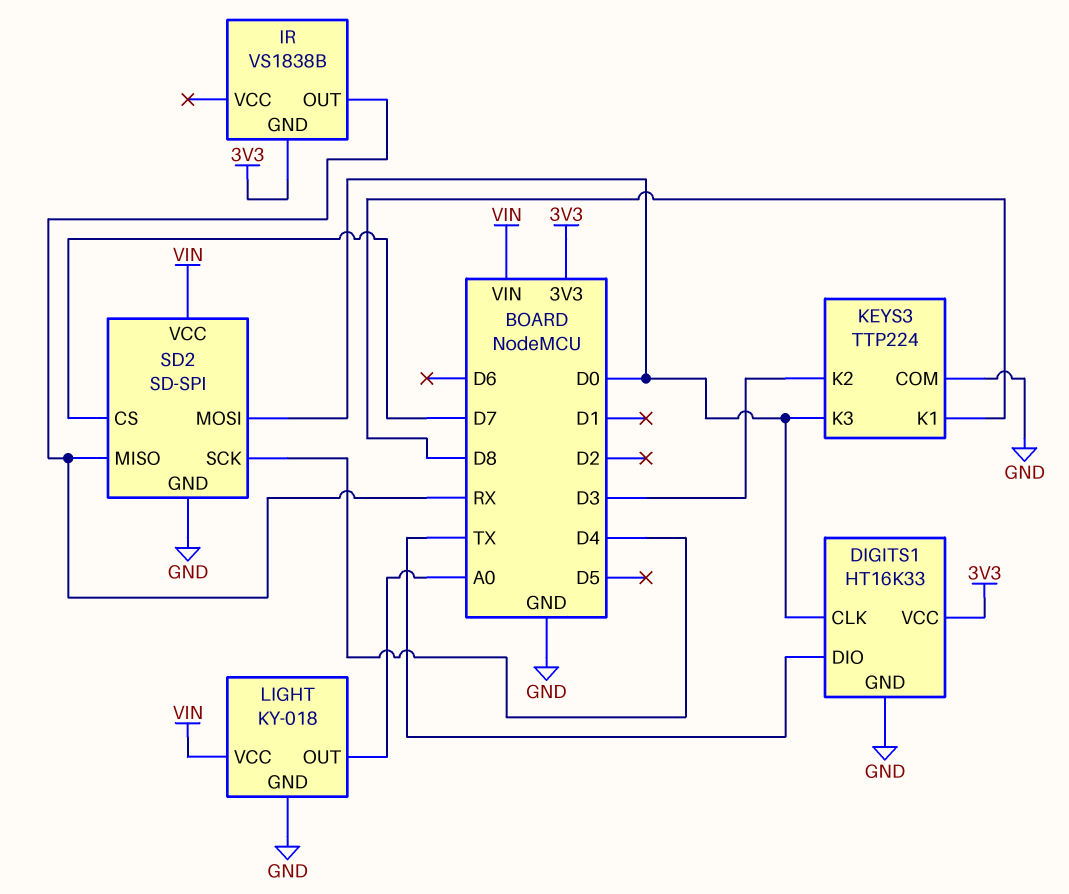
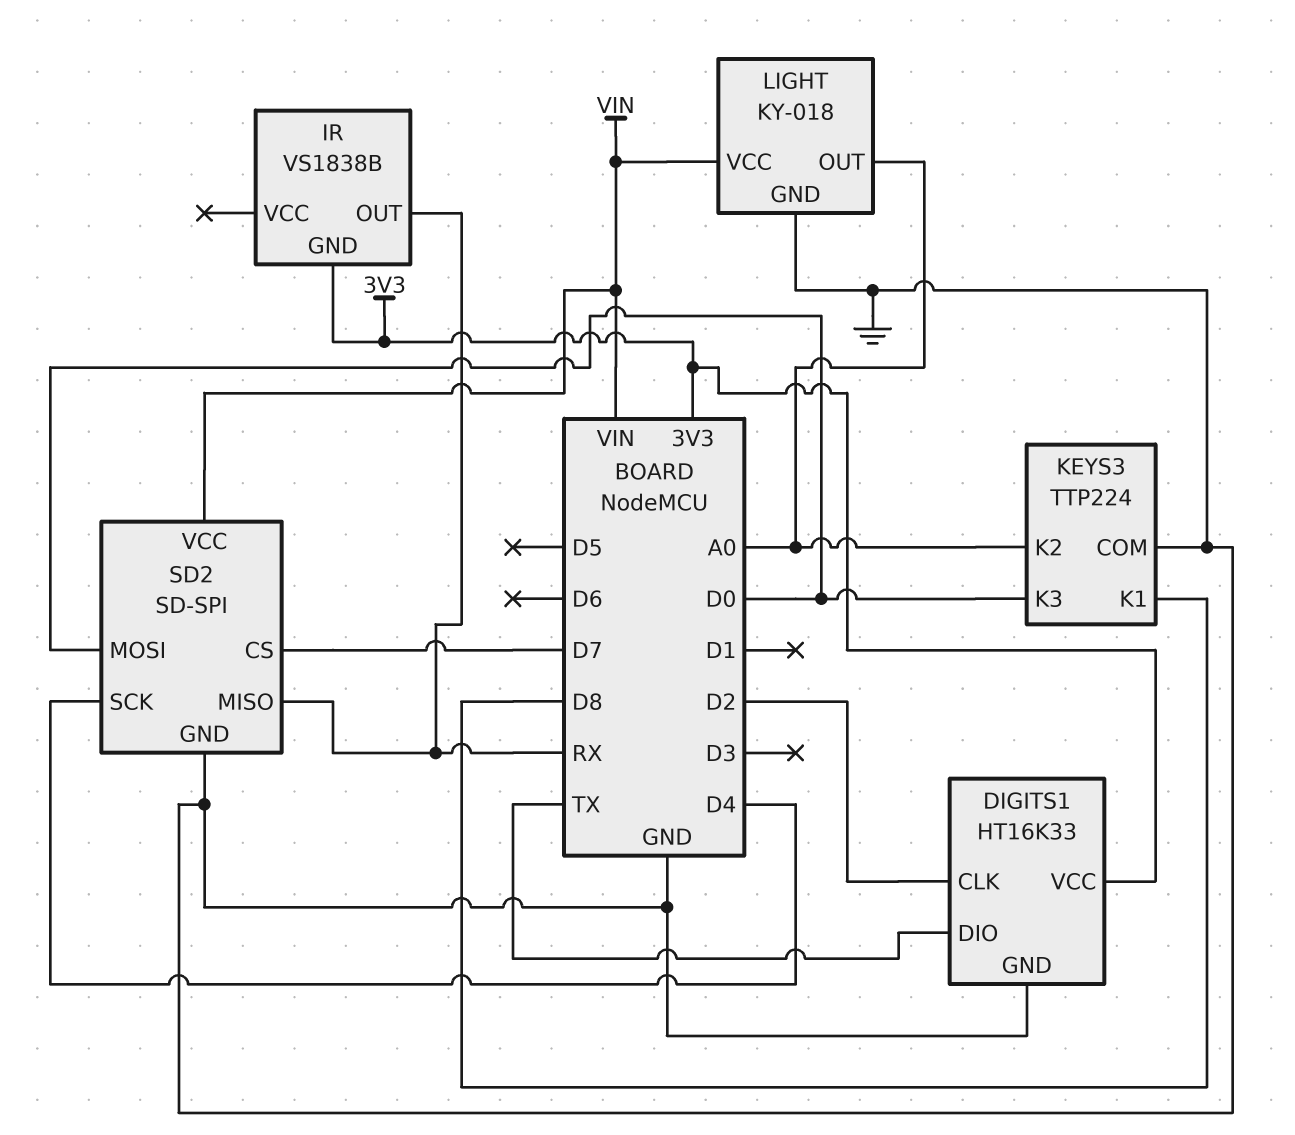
DIGITS1 pin CLK: D0 -> D2
KEYS3 pin K2: D3 -> A0

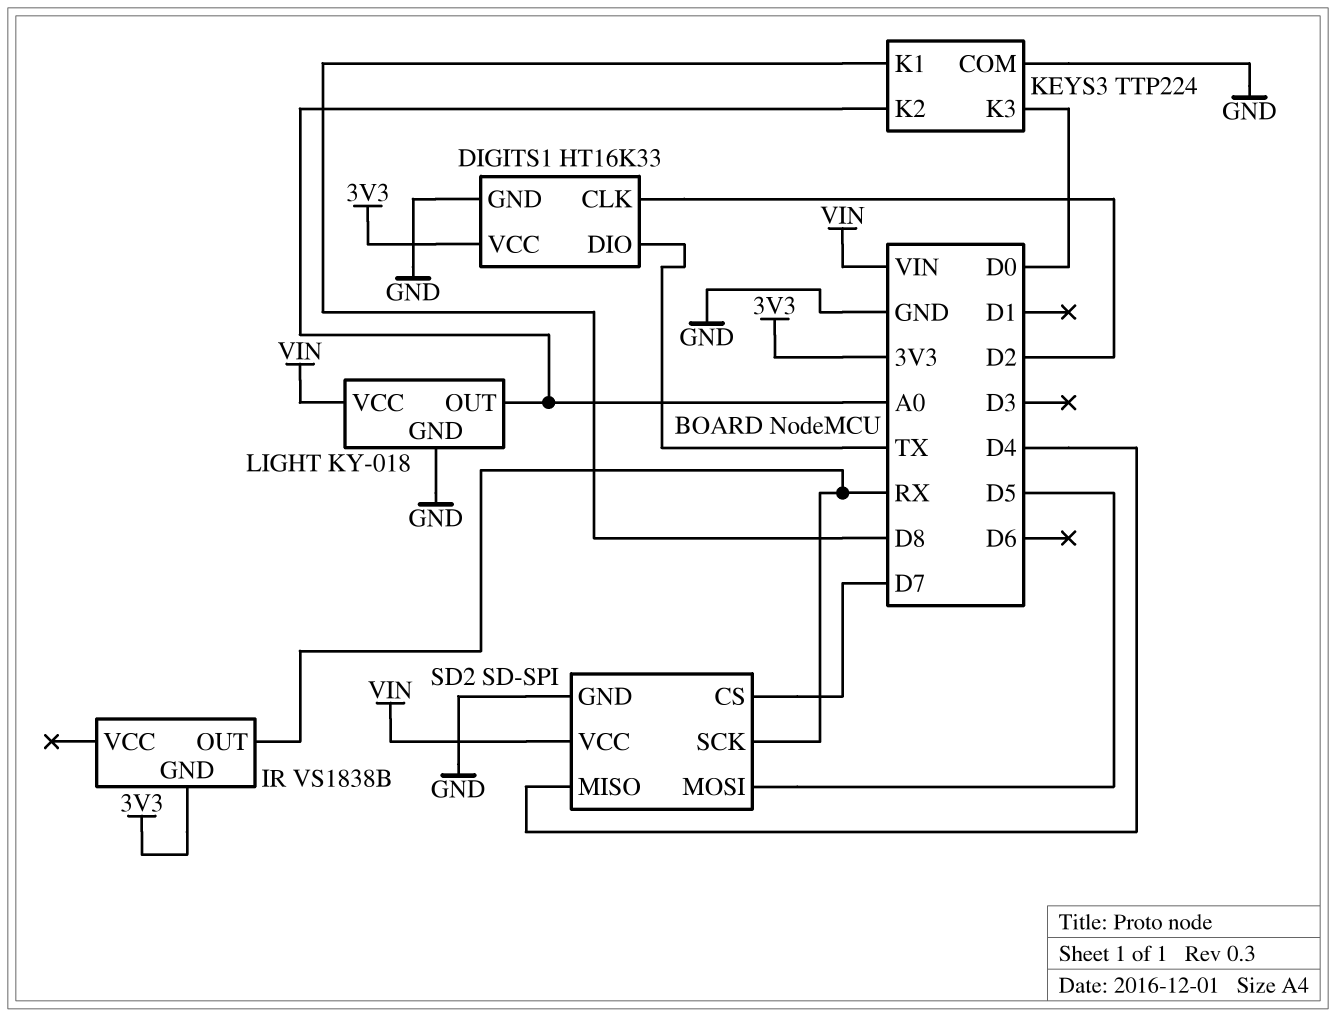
SD2 pin MISO: RX -> D4
SD2 pin MOSI: D0 -> D5
SD2 pin SCK: D4 -> RX

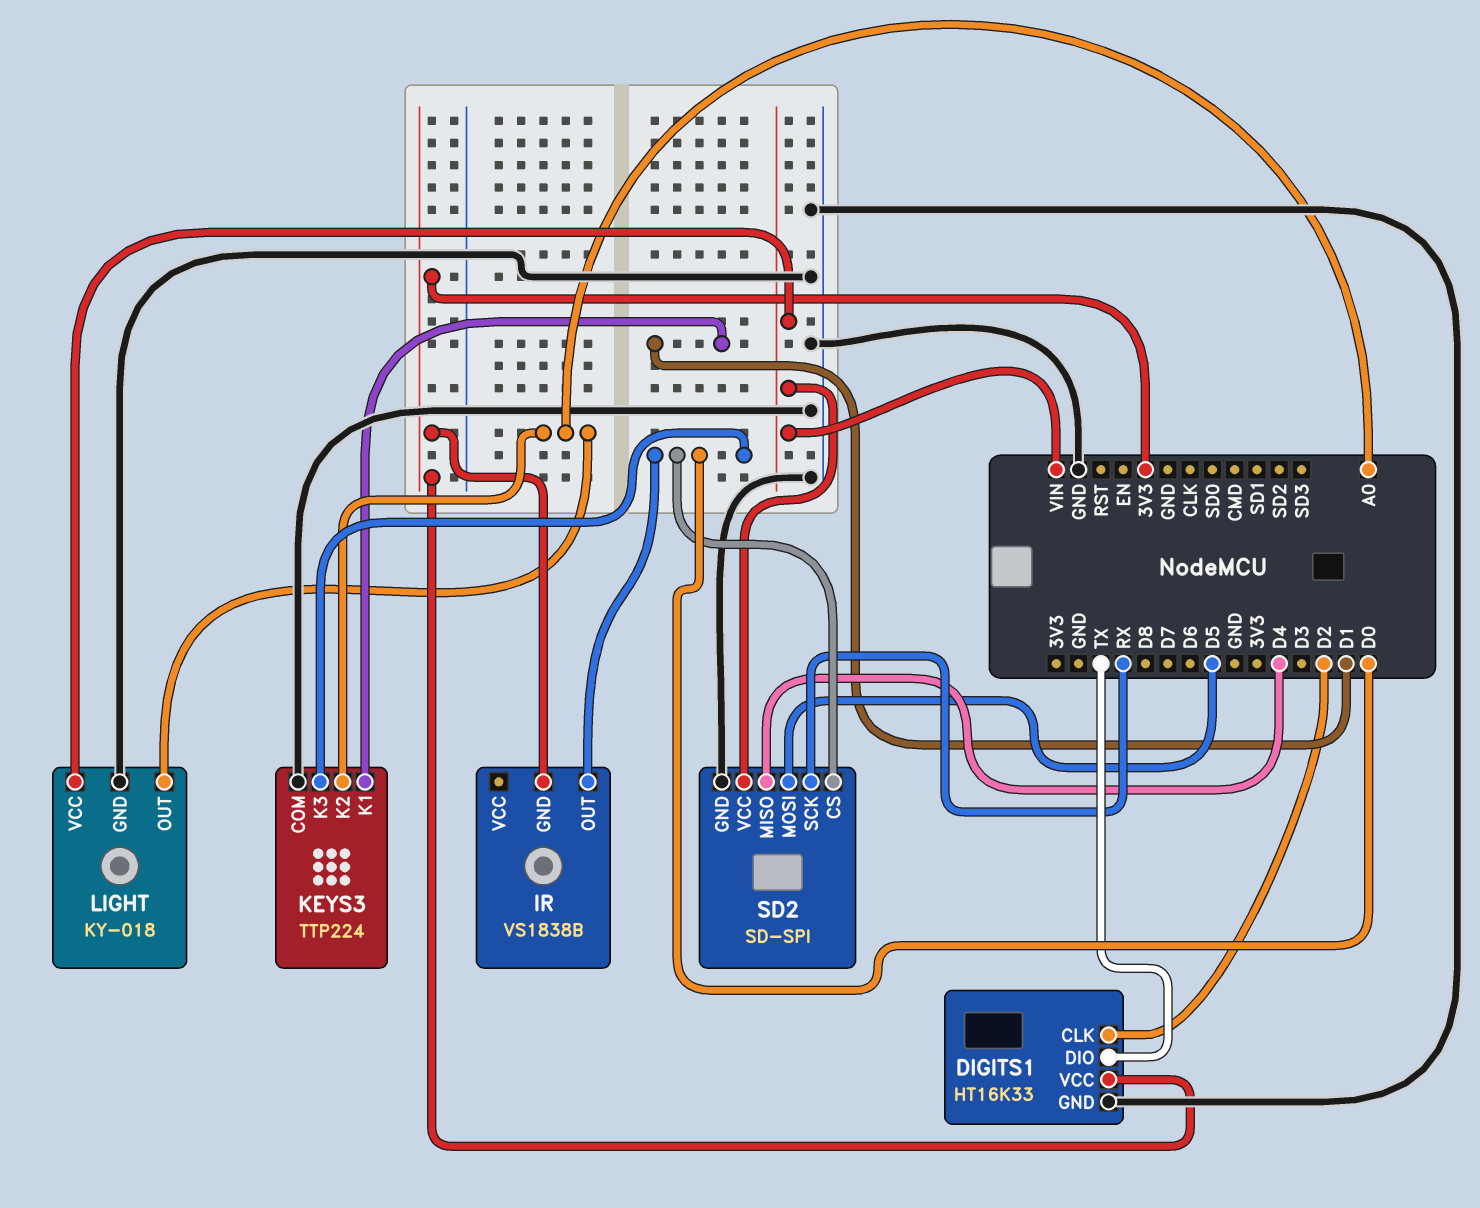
IR pin OUT: RX -> D0
KEYS3 pin K1: D8 -> D1
SD2 pin CS: D7 -> D0

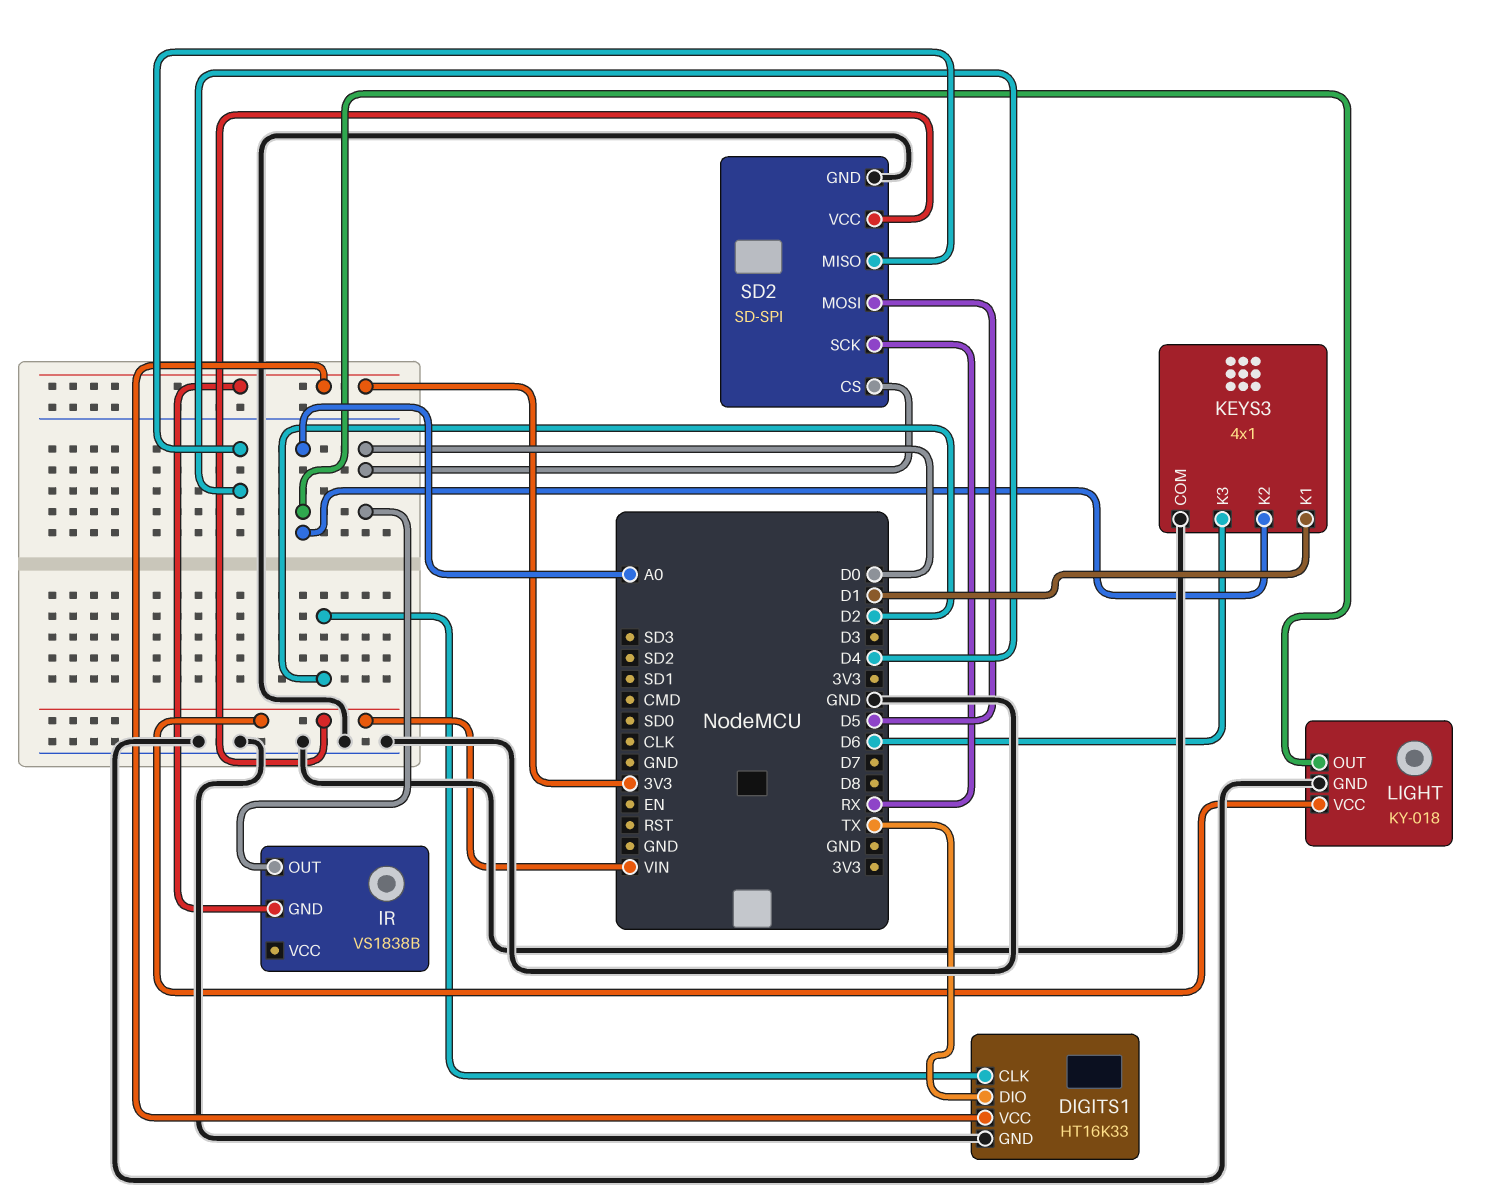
KEYS3: TTP224 -> 4x1
KEYS3 pin K3: D0 -> D6

